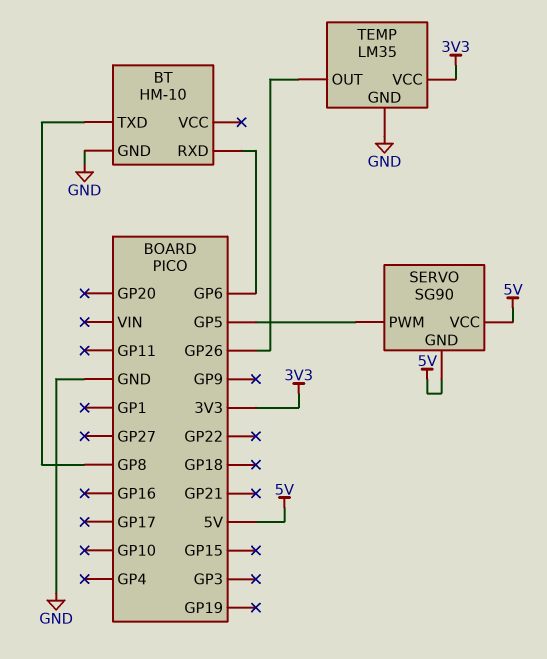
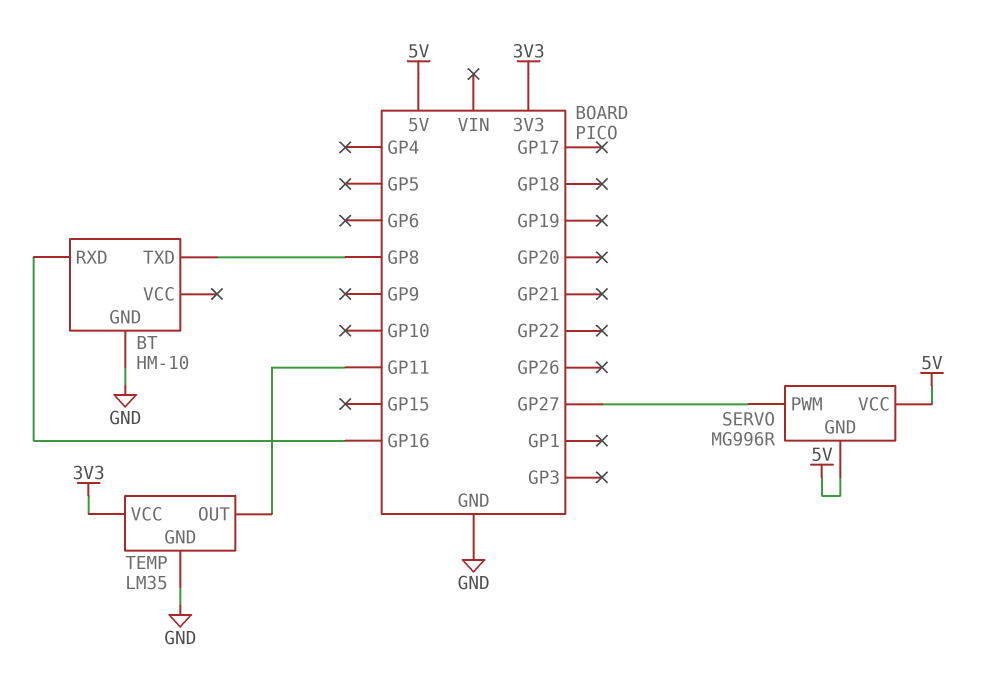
BT pin RXD: GP6 -> GP16
SERVO: SG90 -> MG996R
SERVO pin PWM: GP5 -> GP27
TEMP pin OUT: GP26 -> GP11

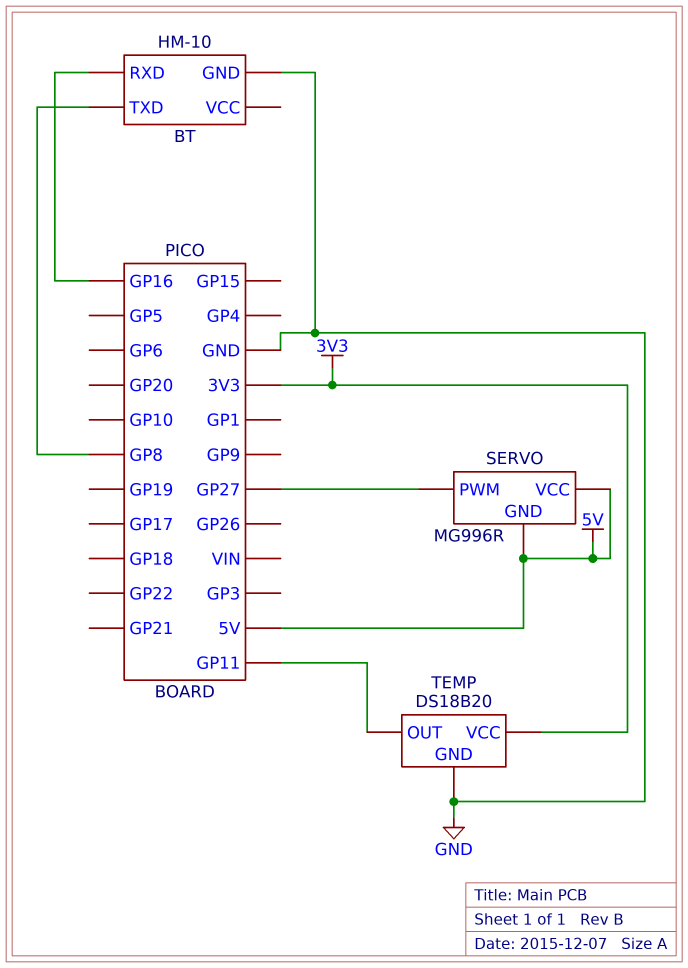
TEMP: LM35 -> DS18B20

